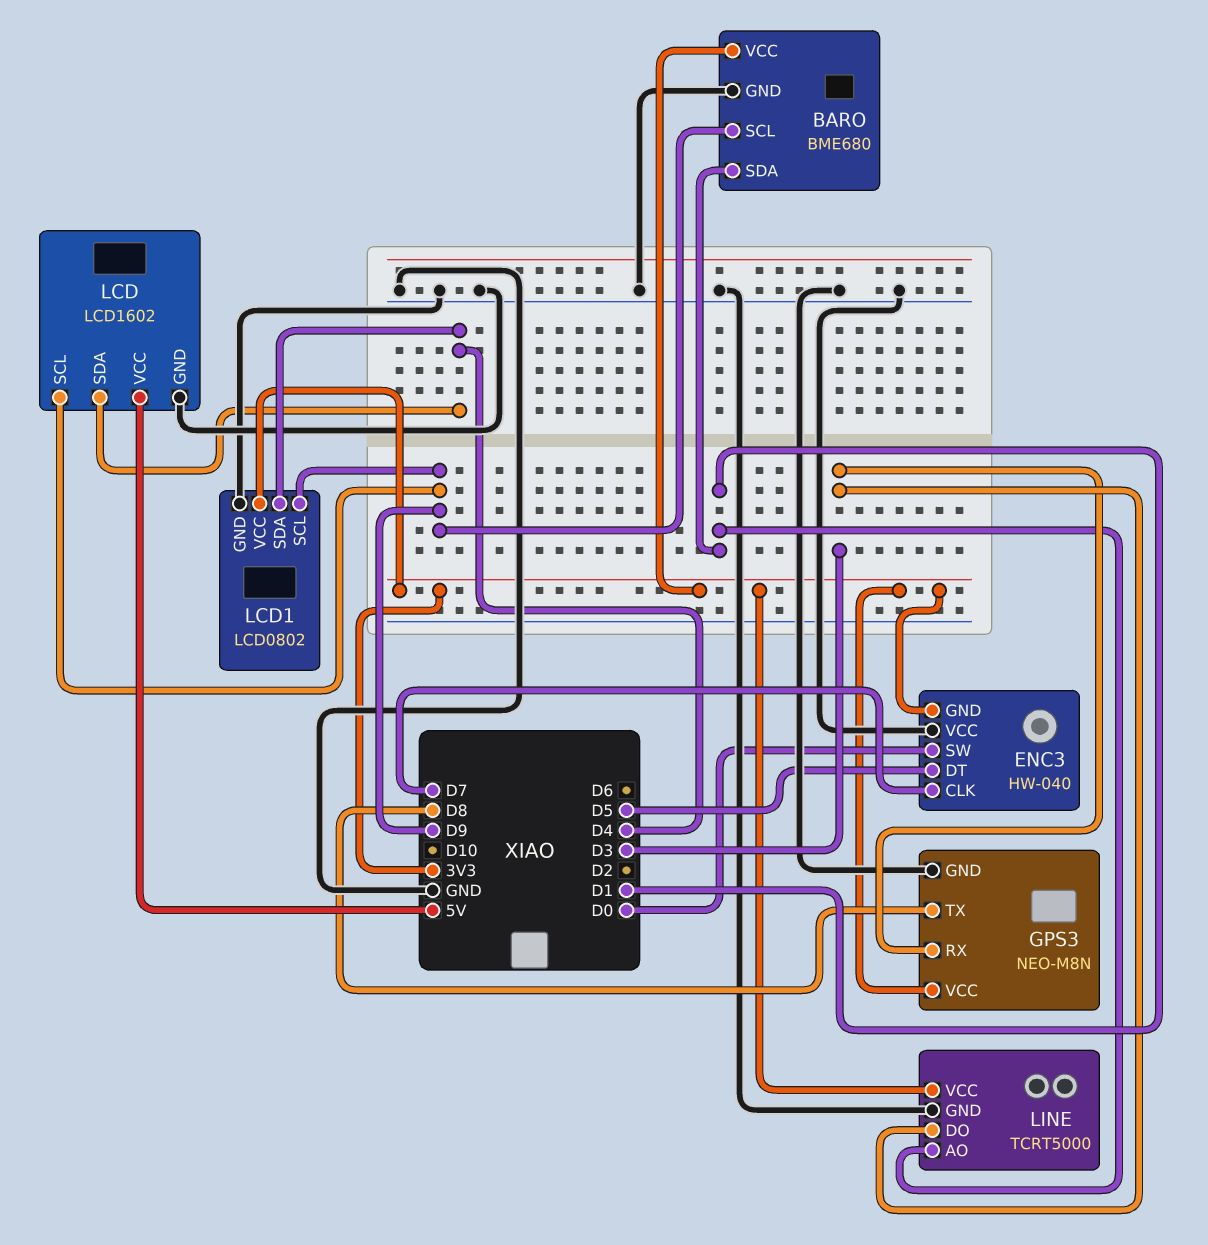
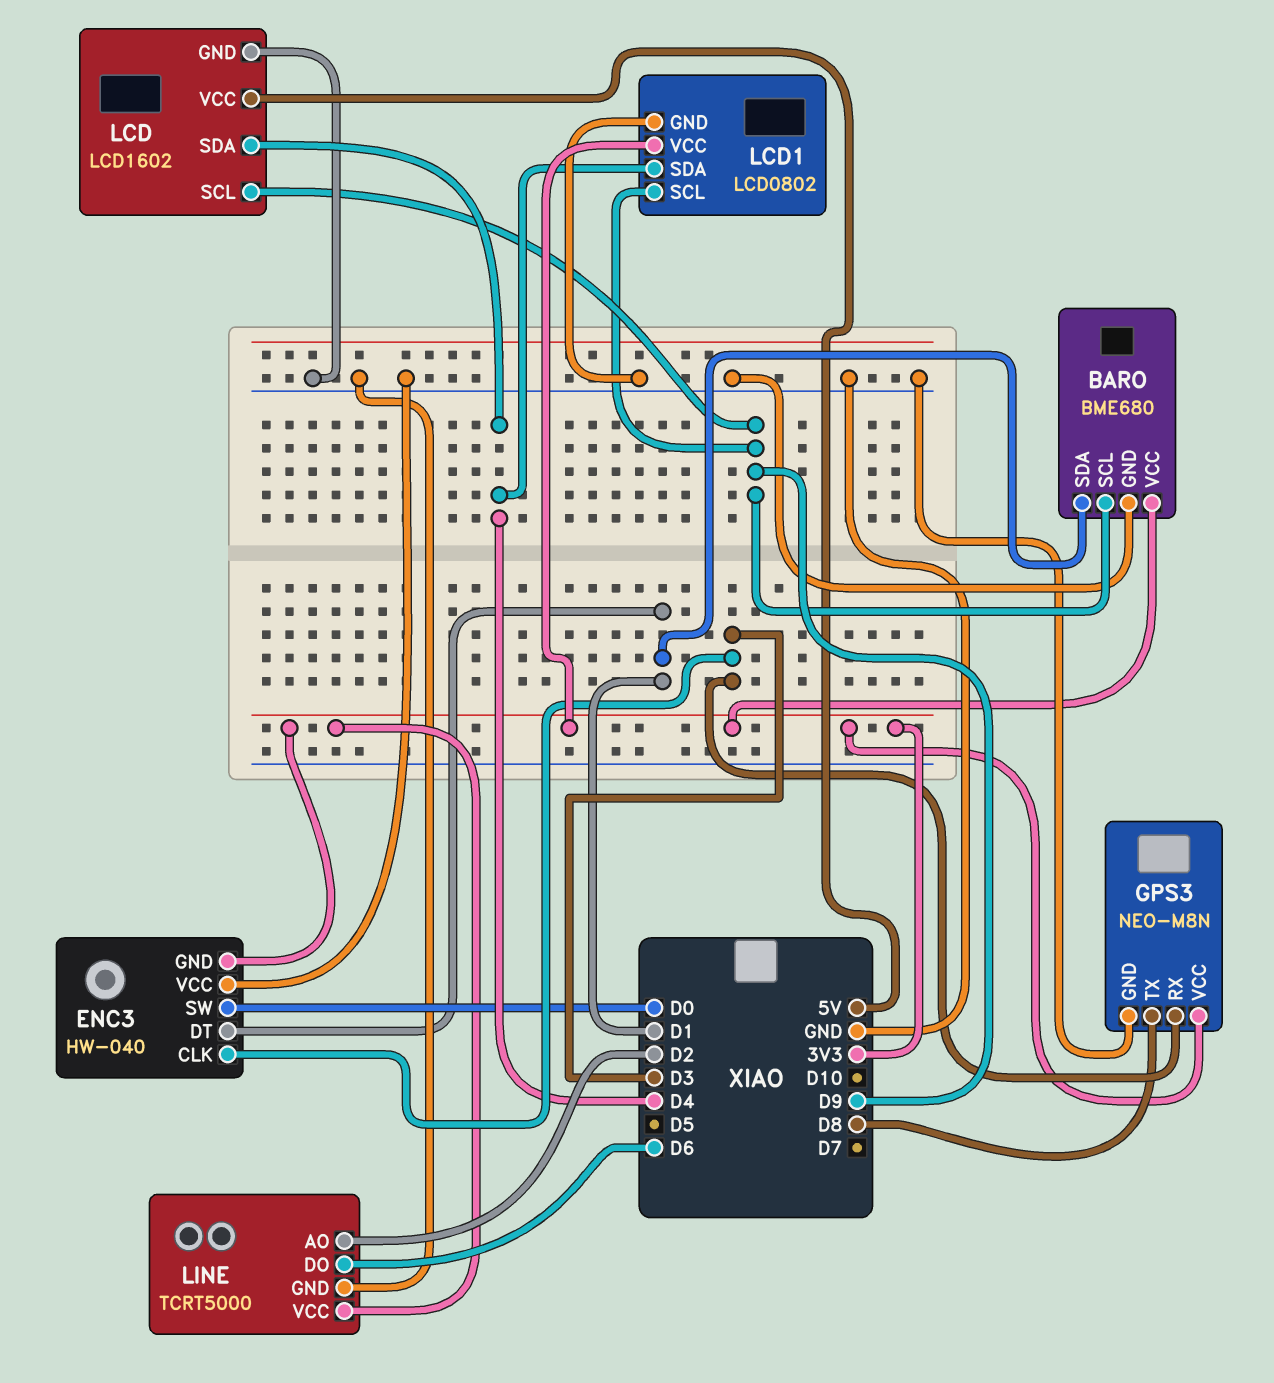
ENC3 pin CLK: D7 -> D3
ENC3 pin DT: D5 -> D1
LINE pin AO: D1 -> D2
LINE pin DO: D3 -> D6

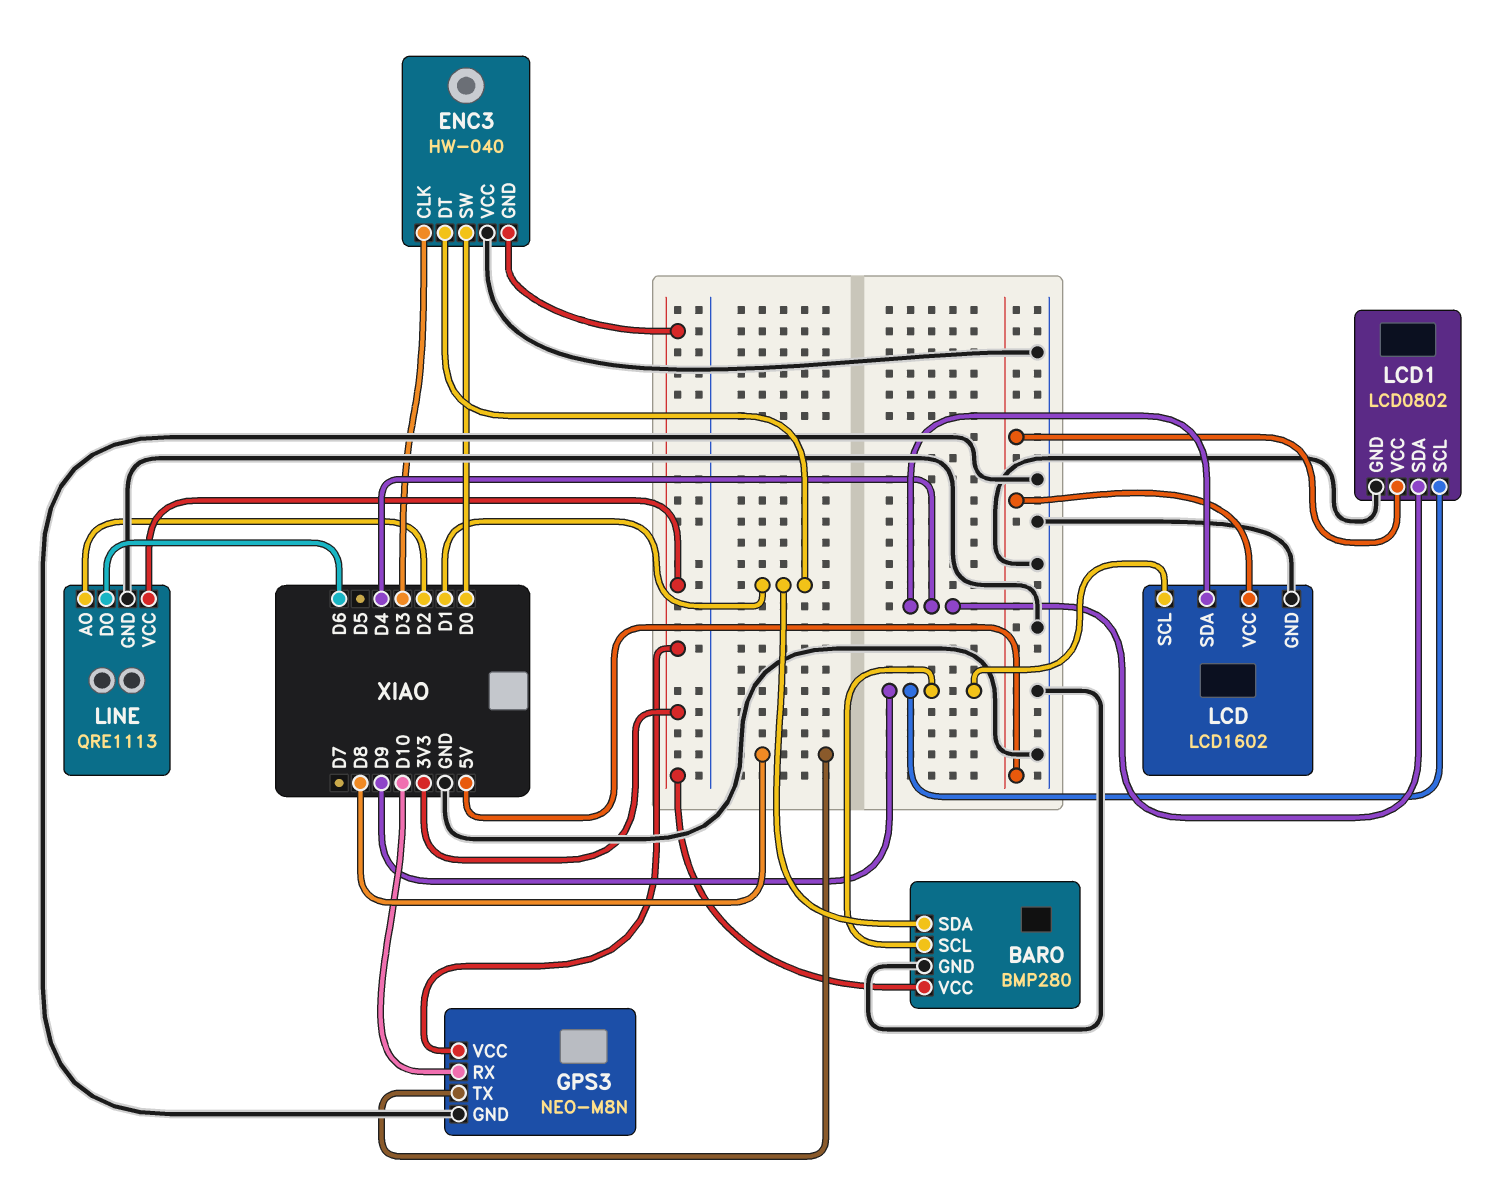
BARO: BME680 -> BMP280
GPS3 pin RX: D3 -> D10
LCD1 pin VCC: 3V3 -> 5V
LINE: TCRT5000 -> QRE1113

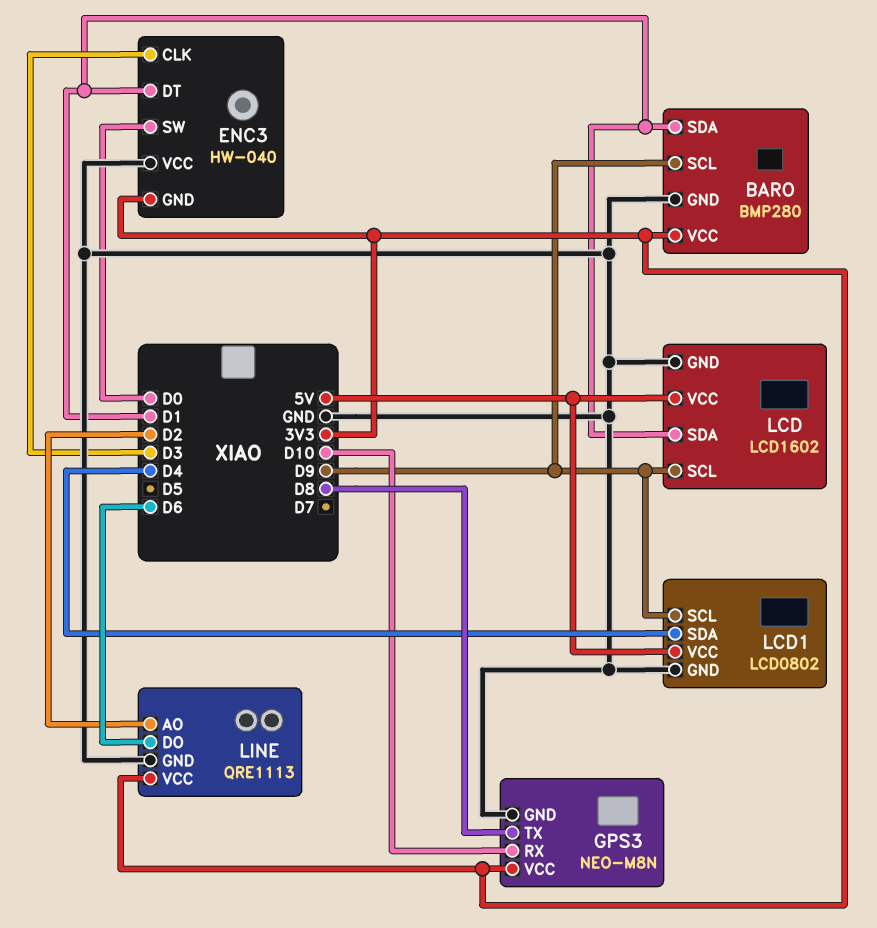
LCD pin SDA: D4 -> D1

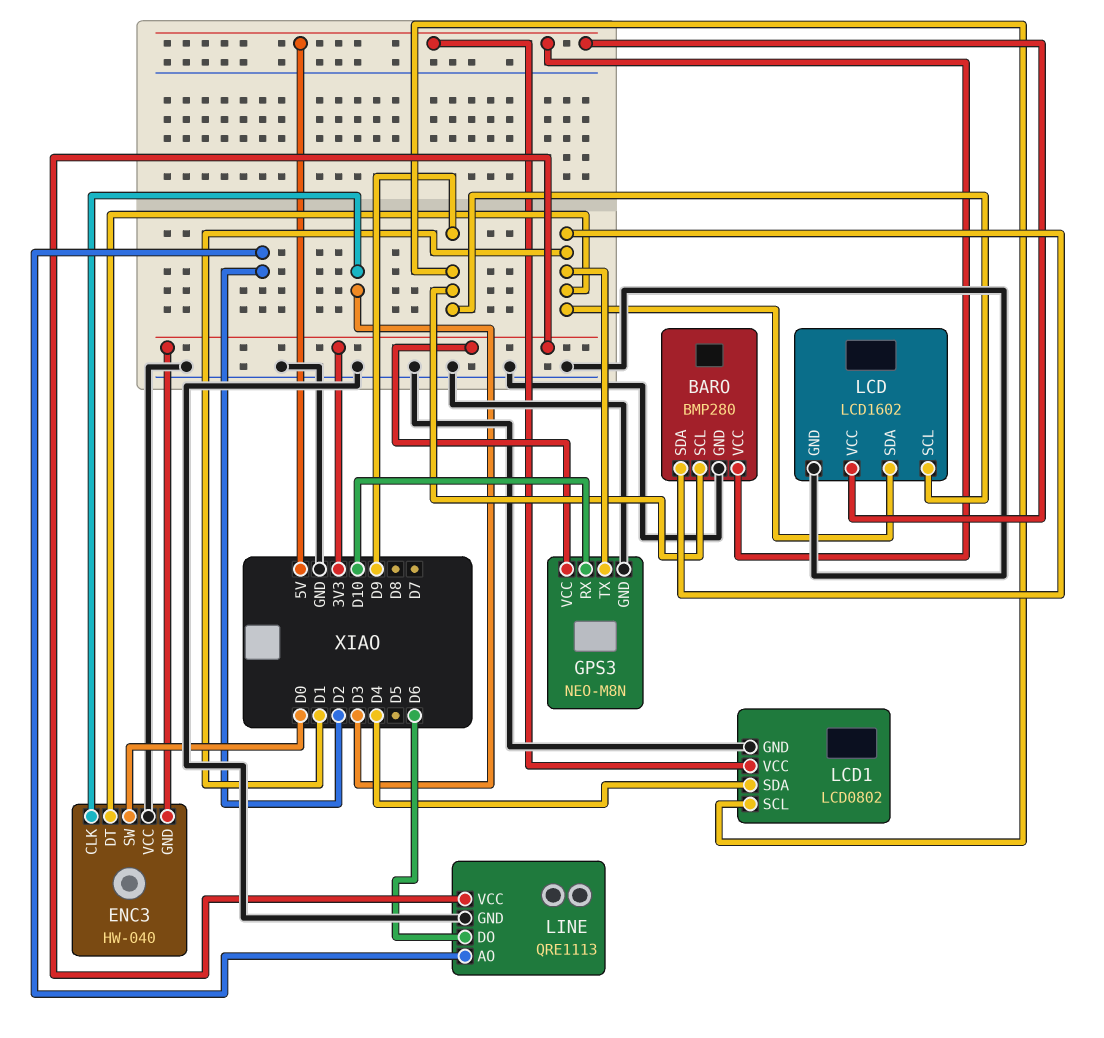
BARO pin VCC: 3V3 -> 5V
GPS3 pin TX: D8 -> D1

